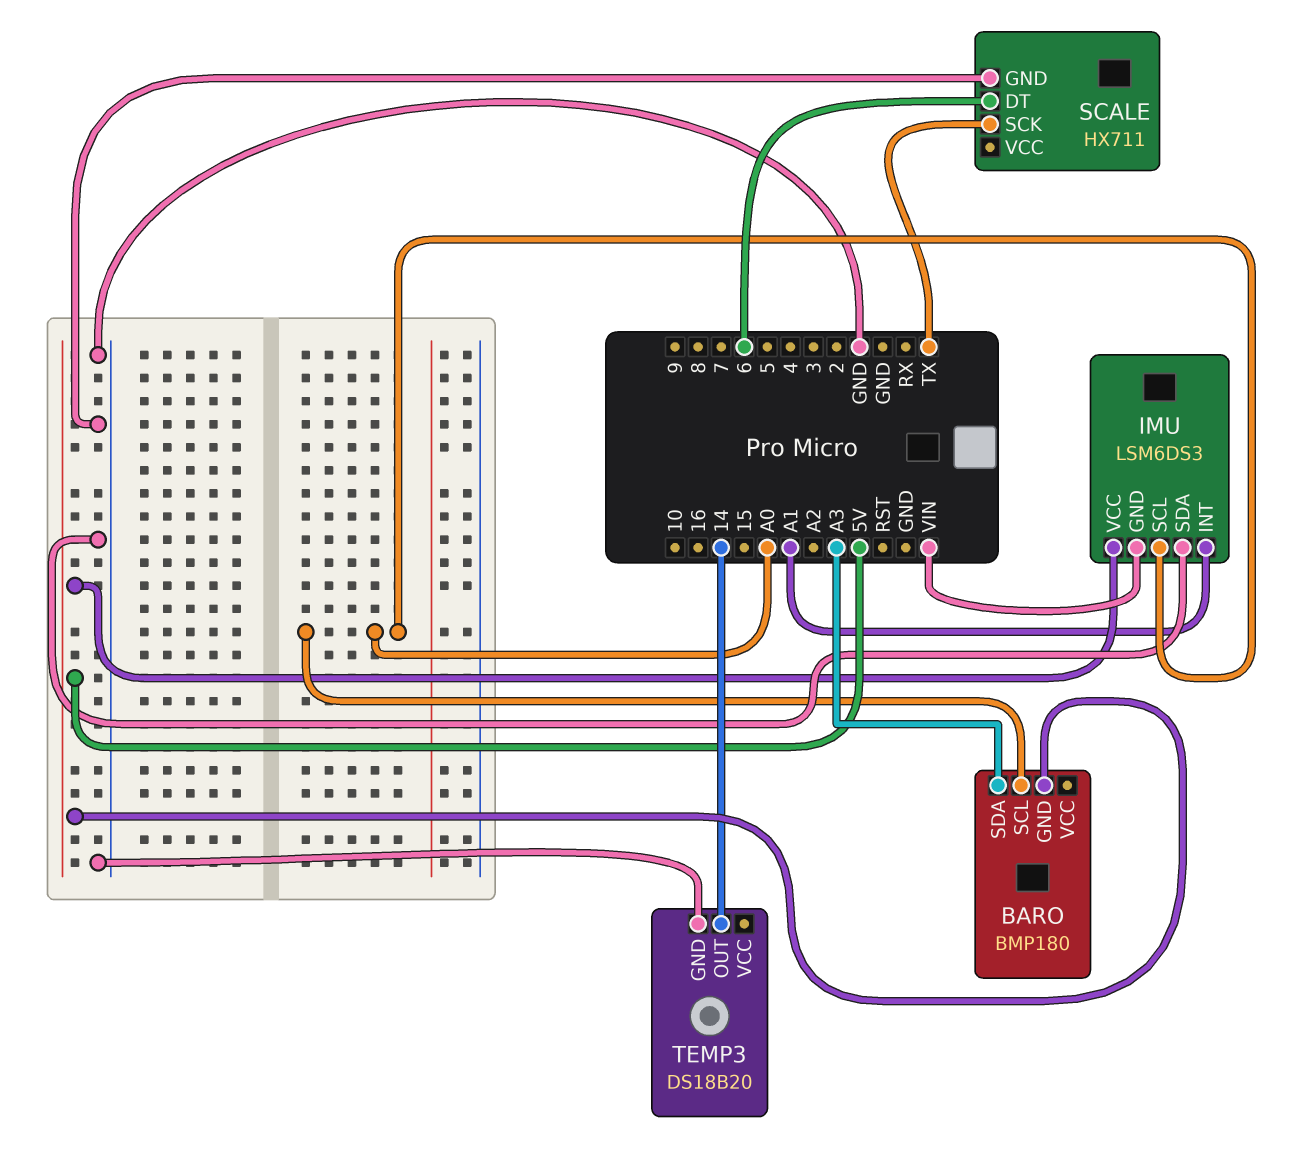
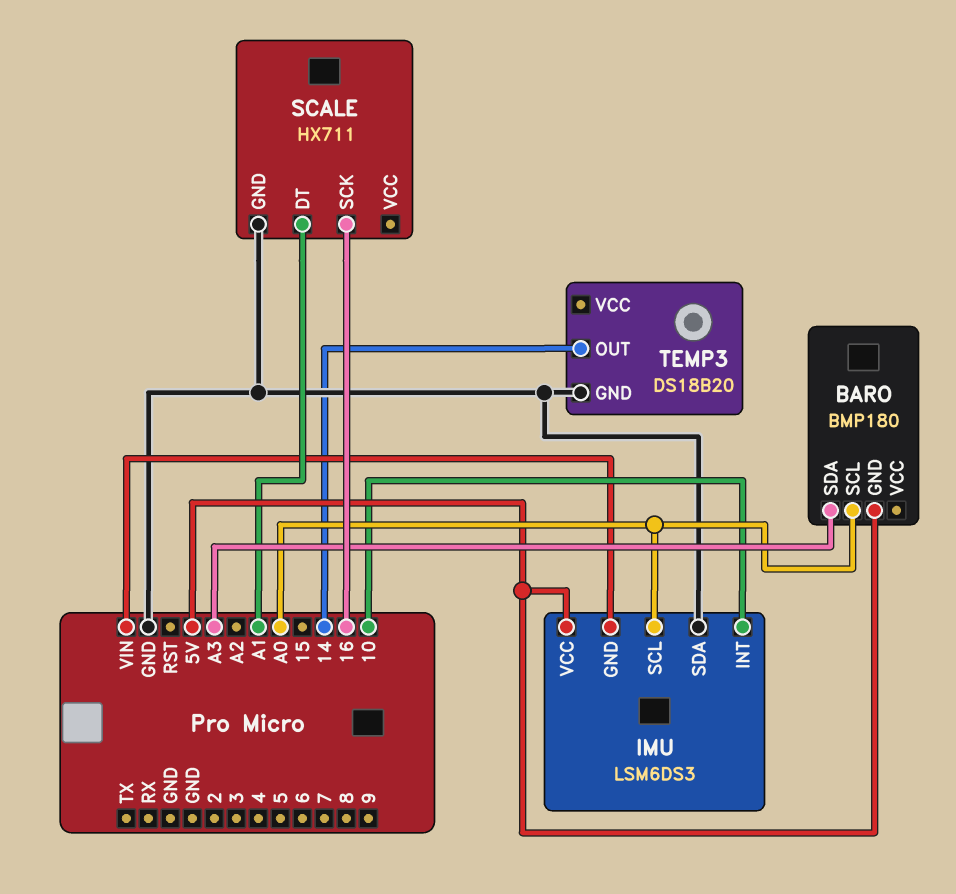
IMU pin INT: A1 -> 10
SCALE pin DT: 6 -> A1
SCALE pin SCK: TX -> 16

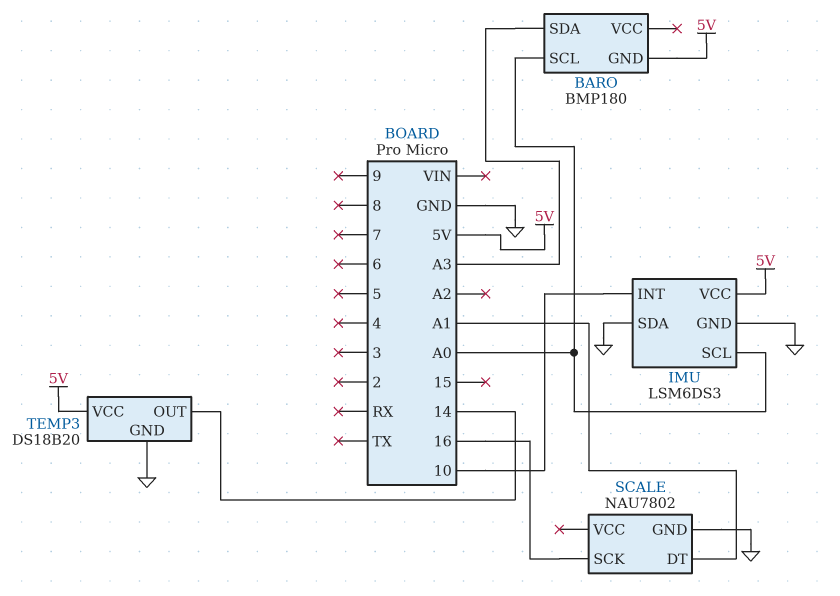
IMU pin GND: VIN -> GND
SCALE: HX711 -> NAU7802
TEMP3 pin VCC: none -> 5V

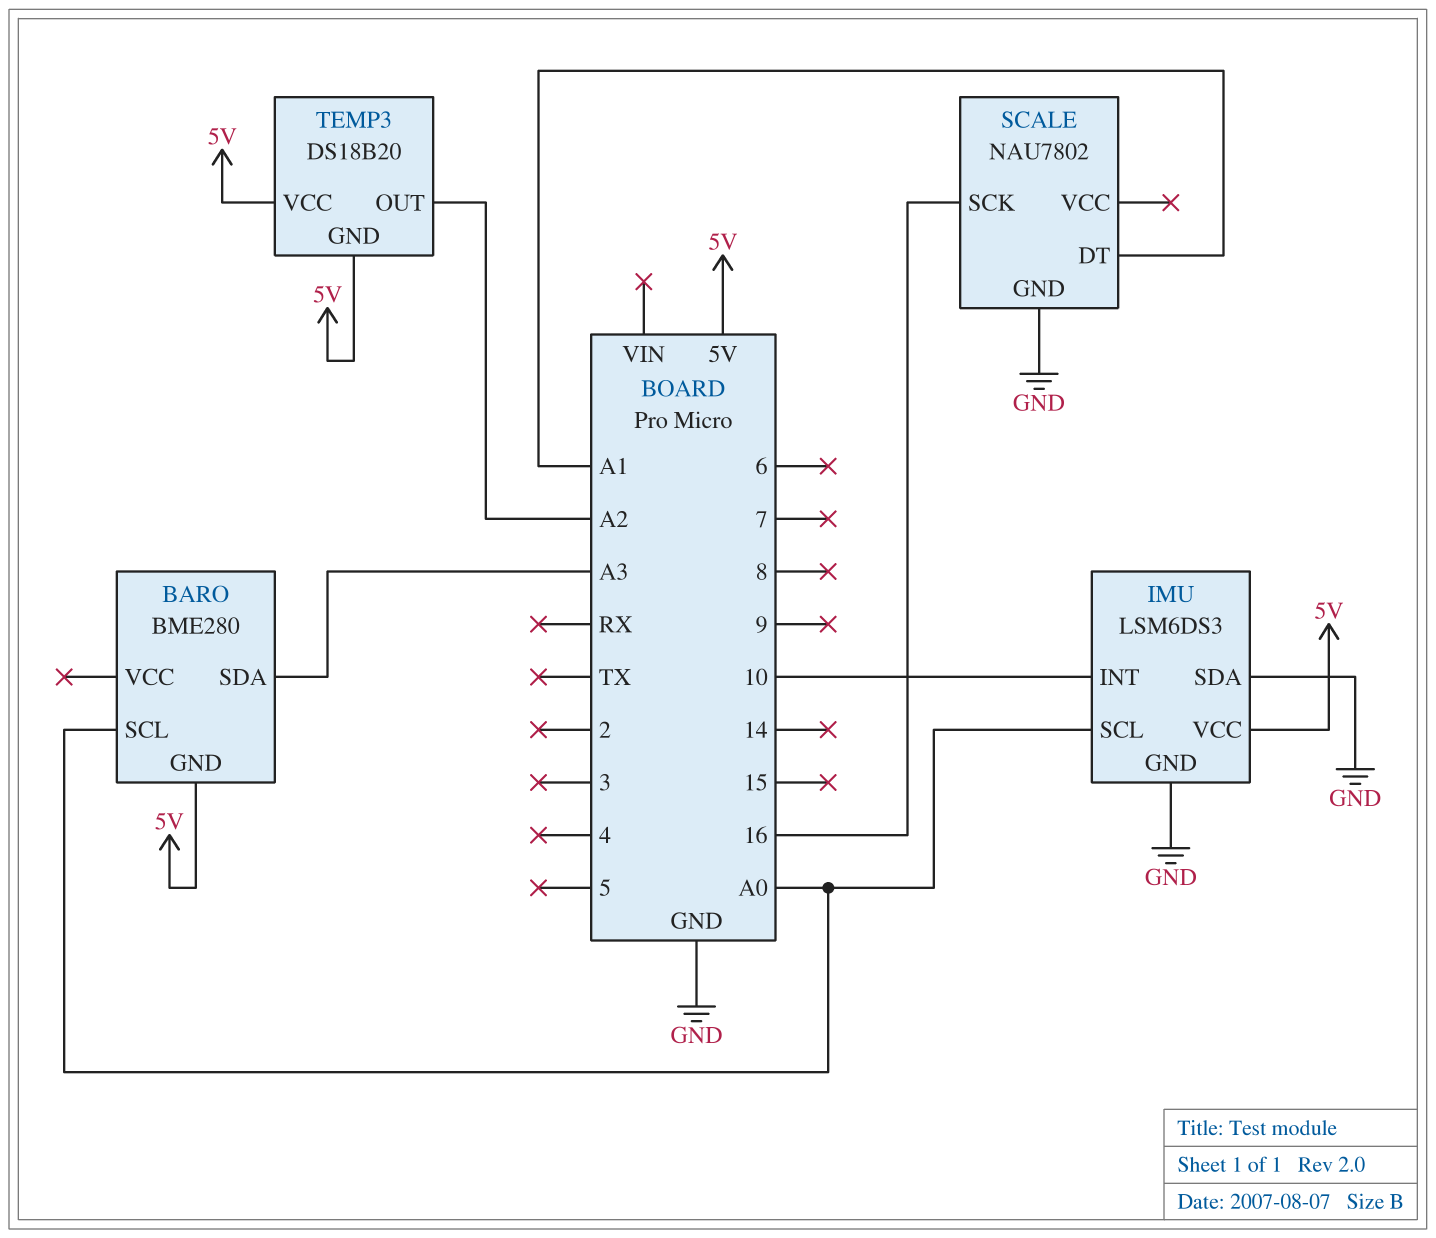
BARO: BMP180 -> BME280
TEMP3 pin GND: GND -> 5V
TEMP3 pin OUT: 14 -> A2

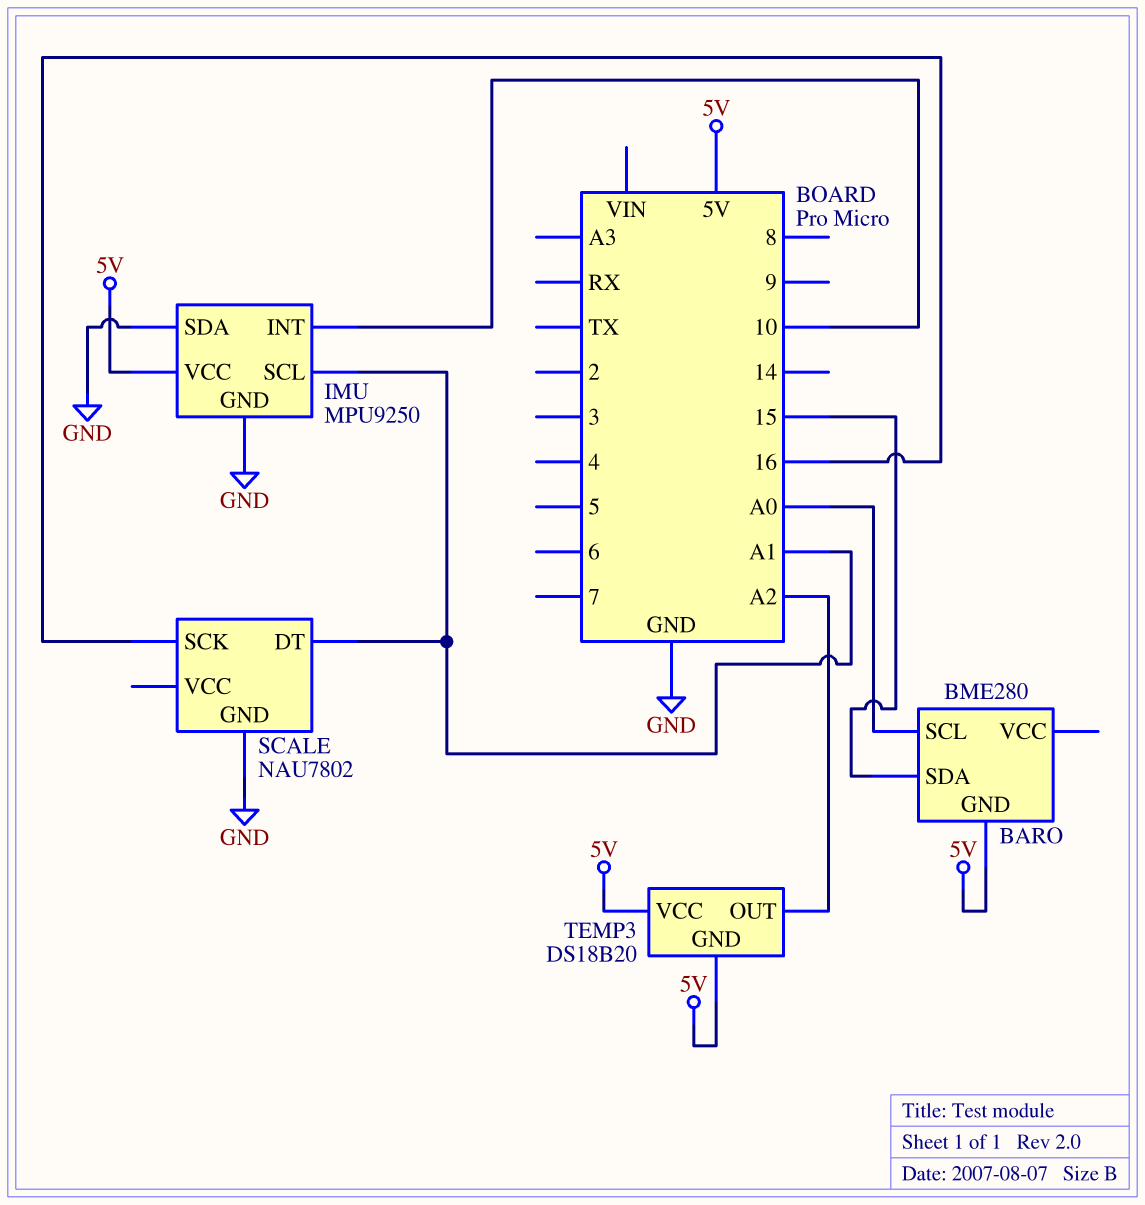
BARO pin SDA: A3 -> 15
IMU: LSM6DS3 -> MPU9250
IMU pin SCL: A0 -> A1

